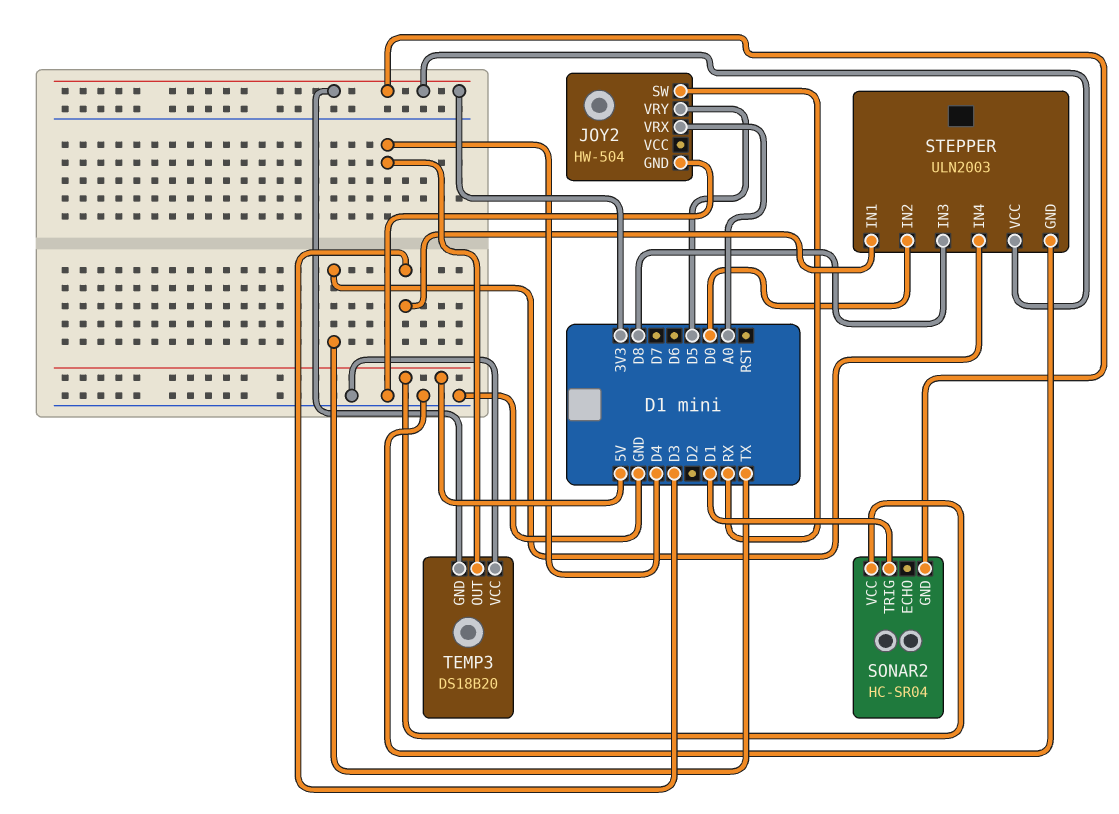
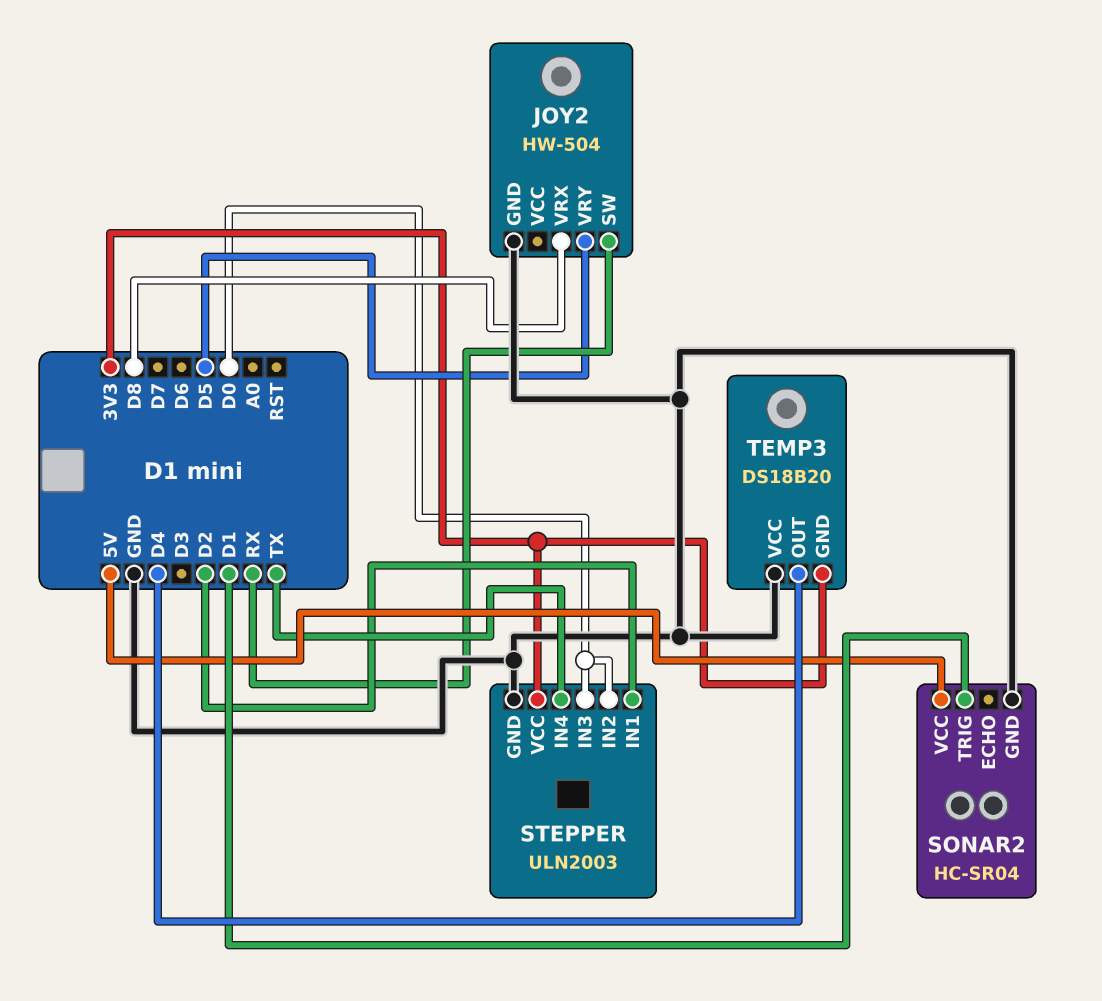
JOY2 pin VRX: A0 -> D8
SONAR2 pin GND: 3V3 -> GND
STEPPER pin IN1: D3 -> D2
STEPPER pin IN3: D8 -> D0

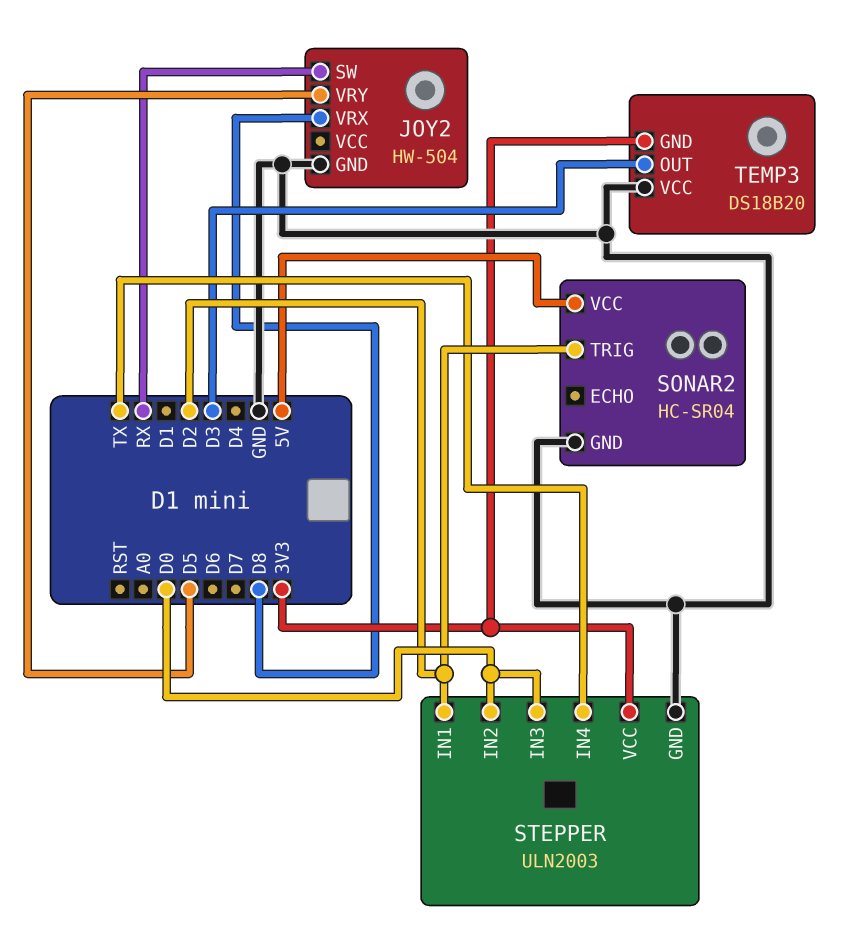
SONAR2 pin TRIG: D1 -> D2
TEMP3 pin OUT: D4 -> D3

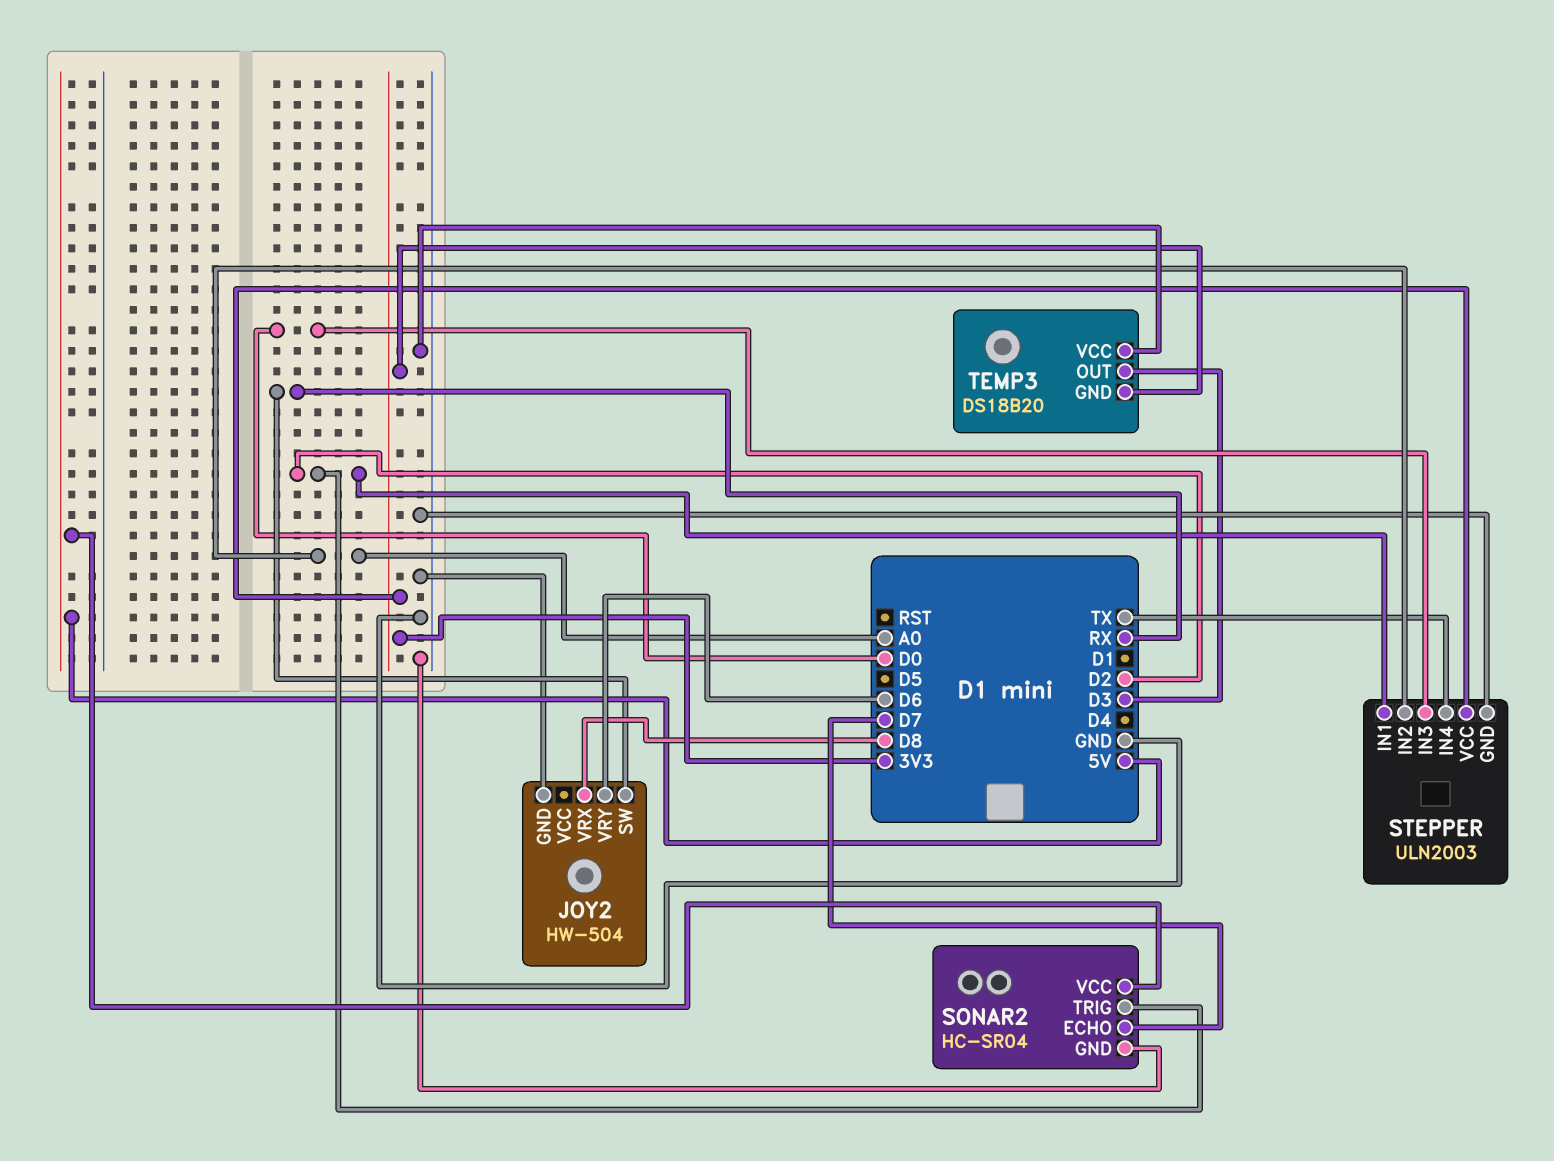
JOY2 pin VRY: D5 -> D6
SONAR2 pin ECHO: none -> D7
STEPPER pin IN2: D0 -> A0

